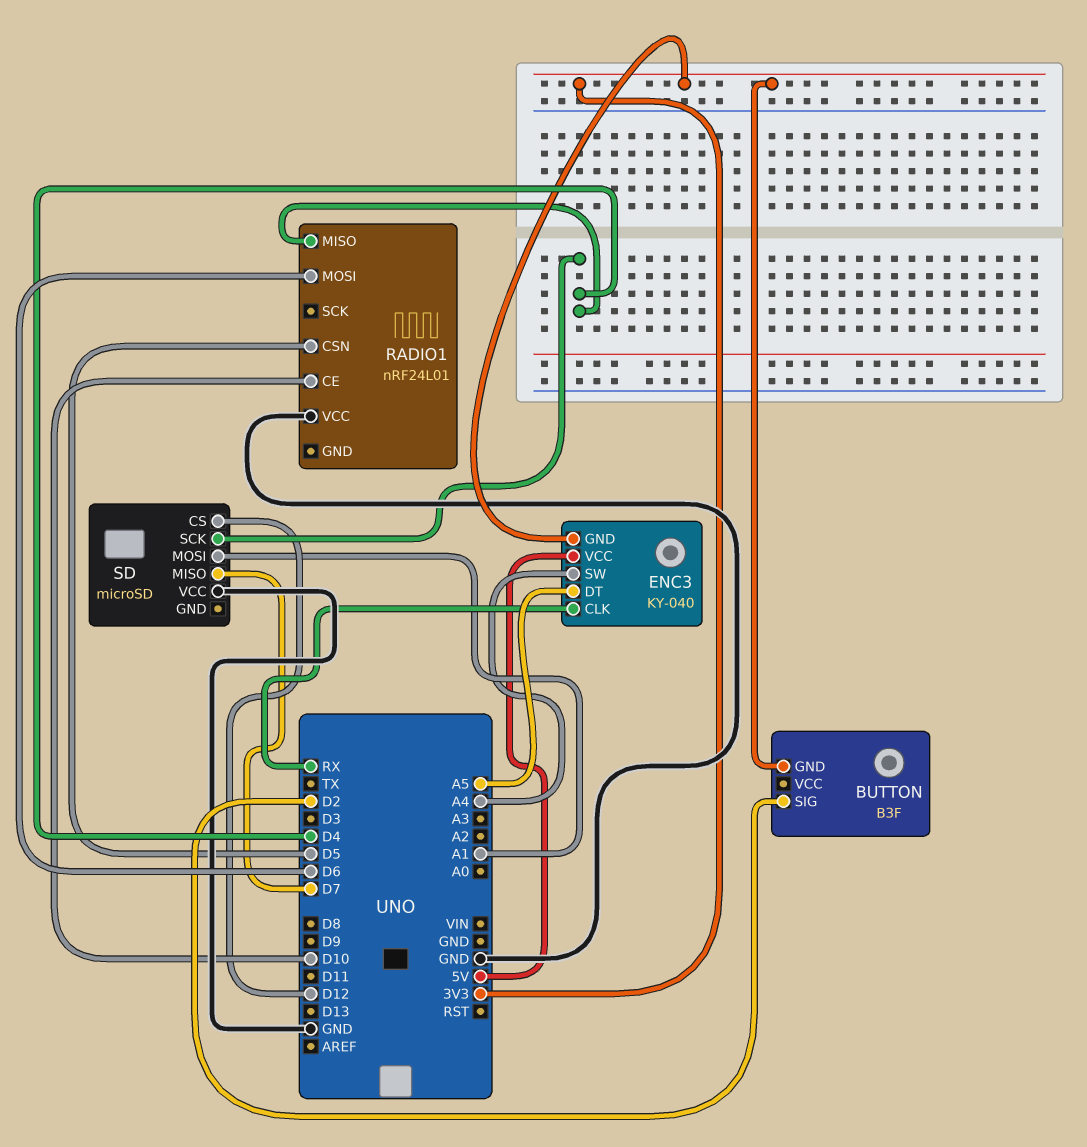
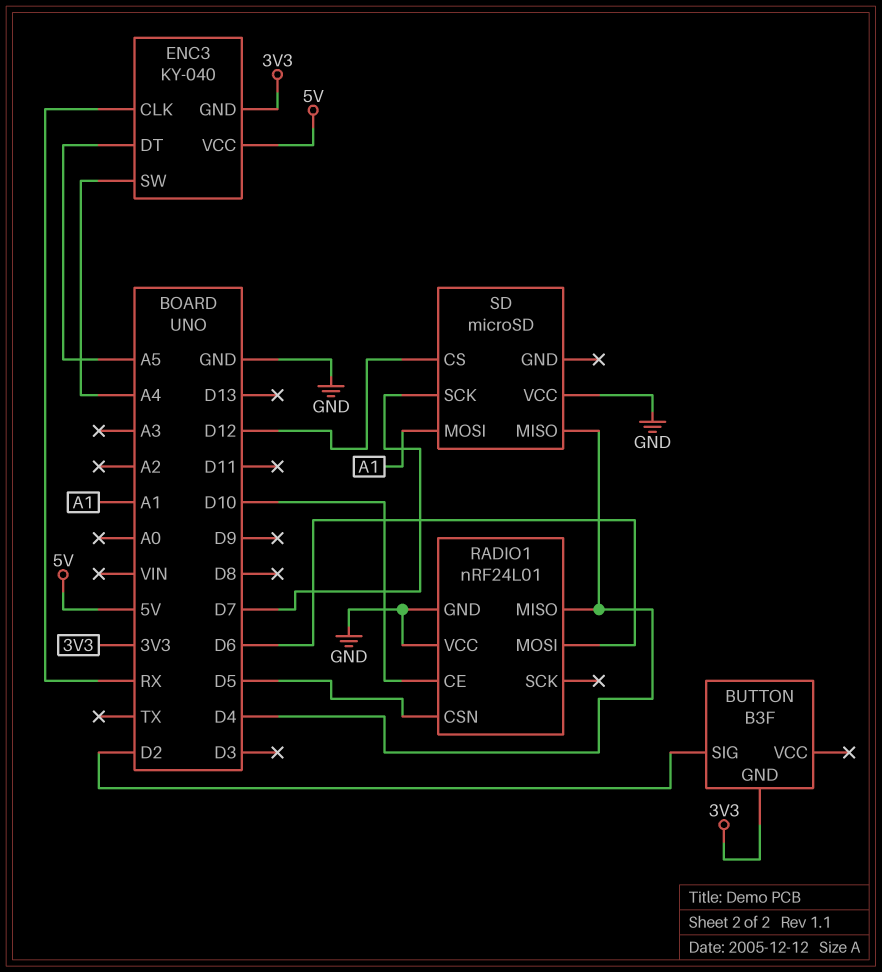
RADIO1 pin GND: none -> GND
SD pin MISO: D7 -> D4
SD pin SCK: D4 -> D7

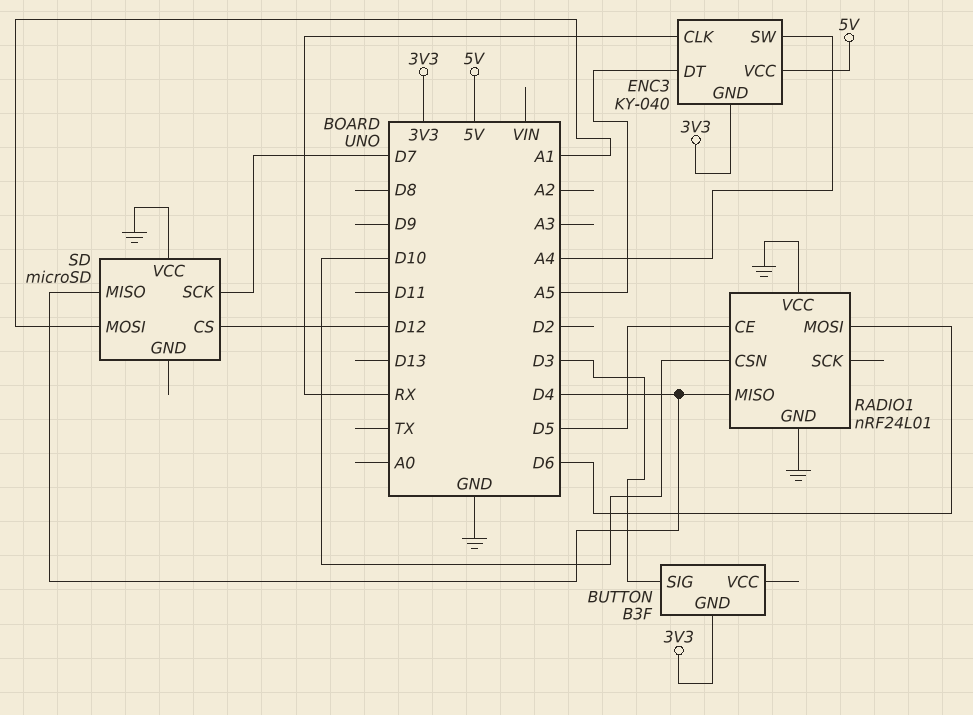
BUTTON pin SIG: D2 -> D3
RADIO1 pin CE: D10 -> D5
RADIO1 pin CSN: D5 -> D10

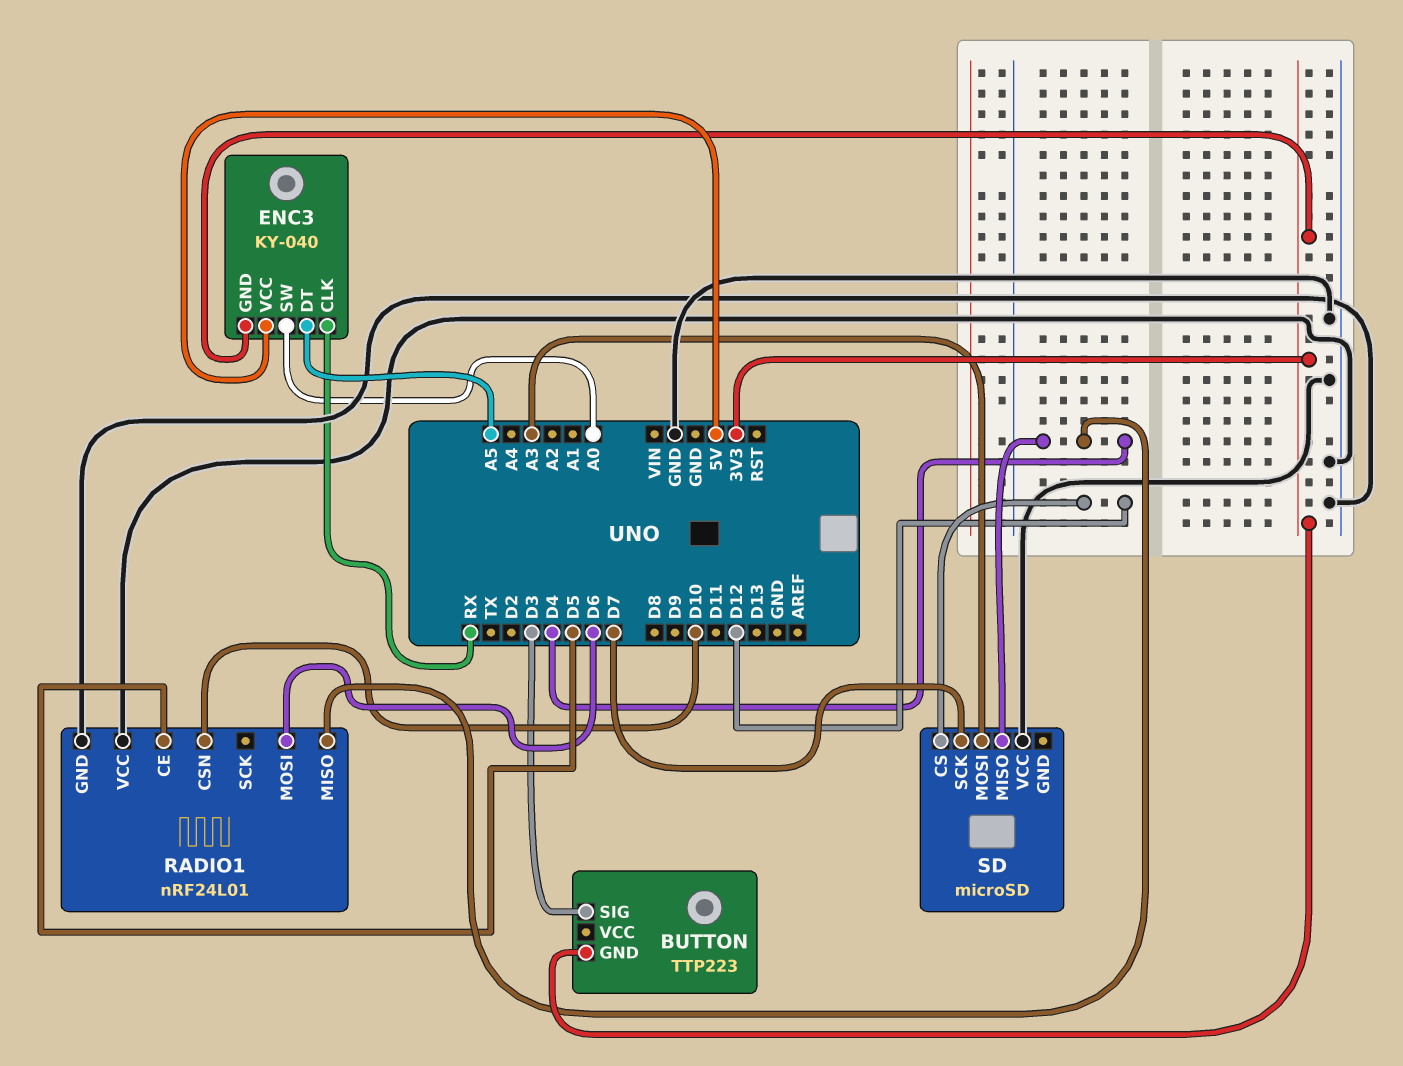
BUTTON: B3F -> TTP223
ENC3 pin SW: A4 -> A0
SD pin MOSI: A1 -> A3

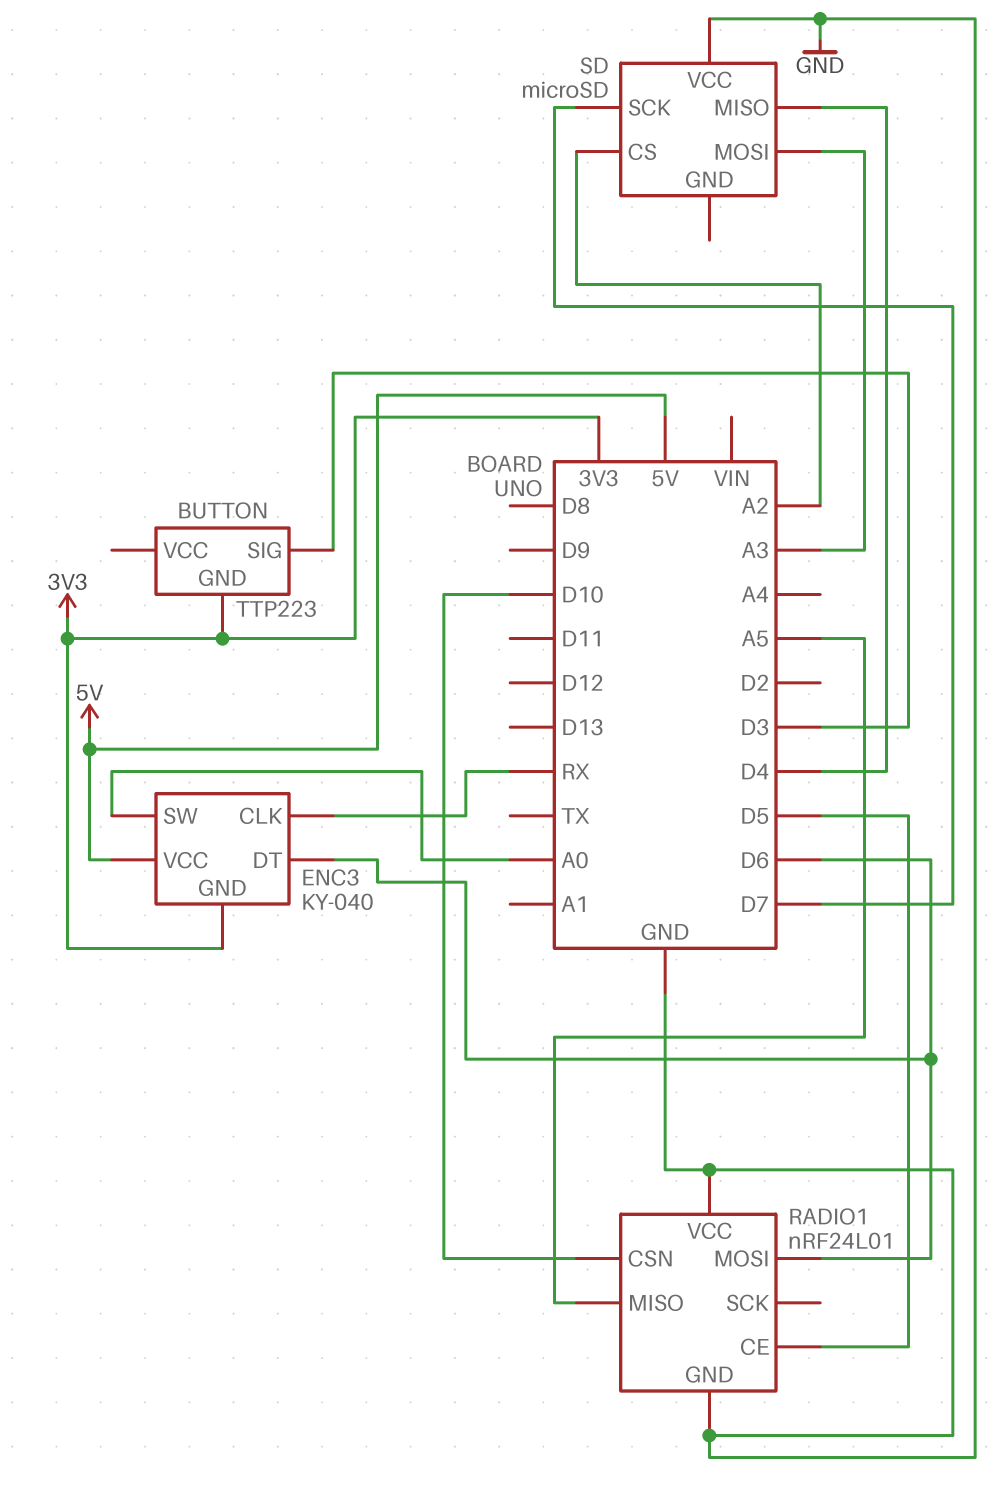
ENC3 pin DT: A5 -> D6
RADIO1 pin MISO: D4 -> A5
SD pin CS: D12 -> A2

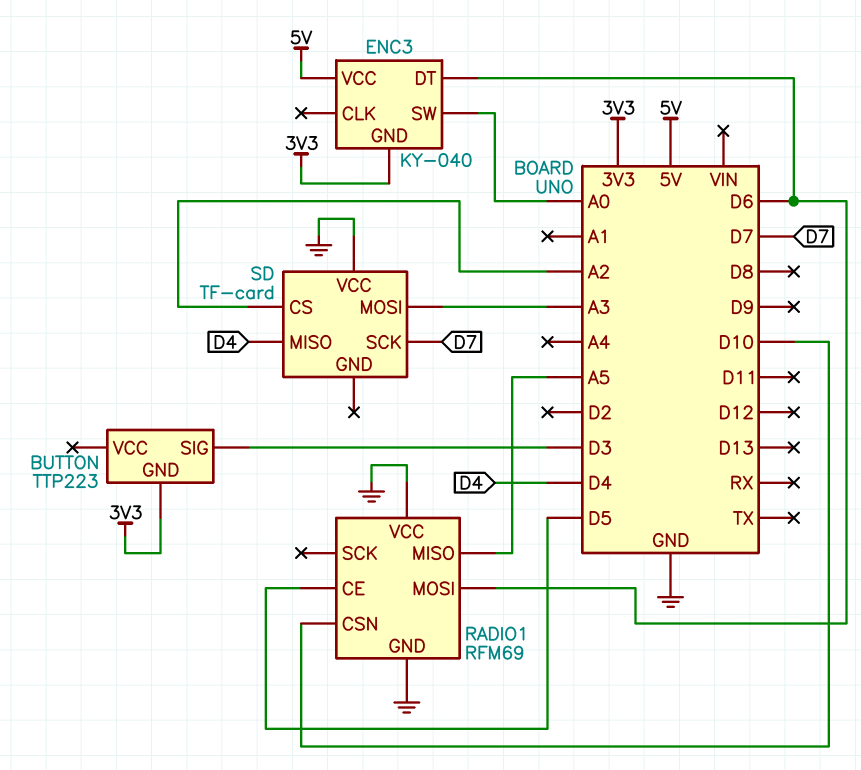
ENC3 pin CLK: RX -> none
RADIO1: nRF24L01 -> RFM69
SD: microSD -> TF-card

